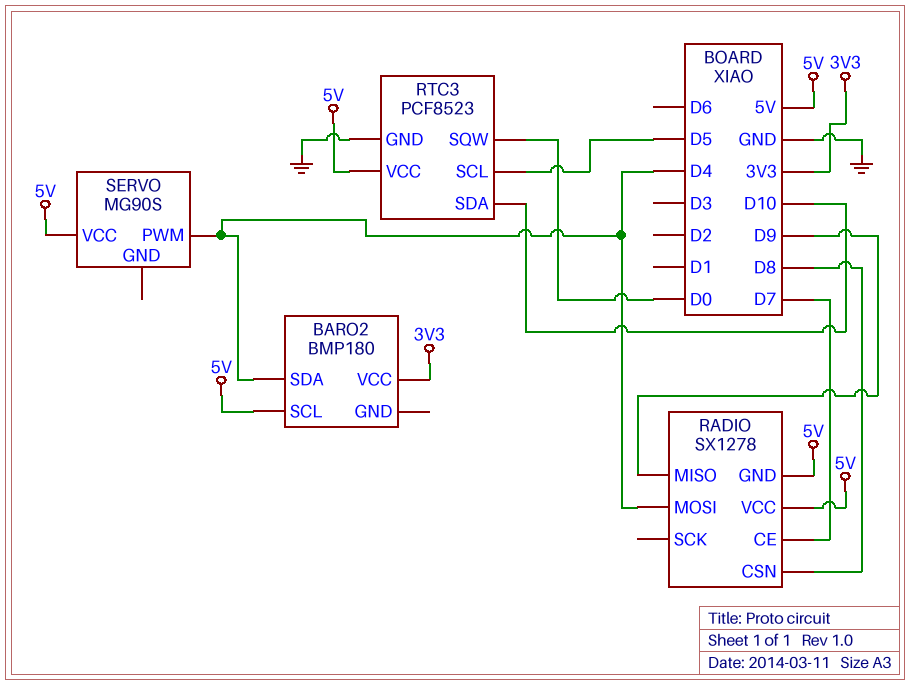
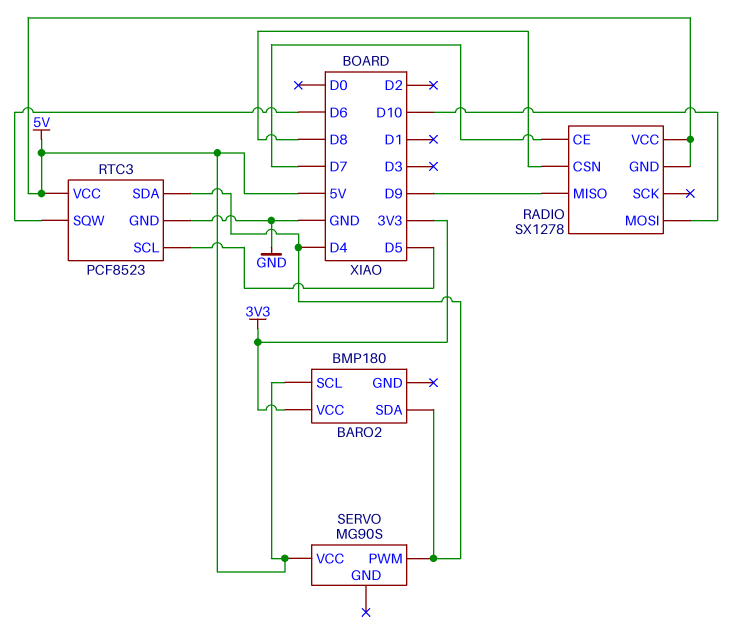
RADIO pin MOSI: D4 -> D10
RTC3 pin SDA: D10 -> D4
RTC3 pin SQW: D0 -> D6

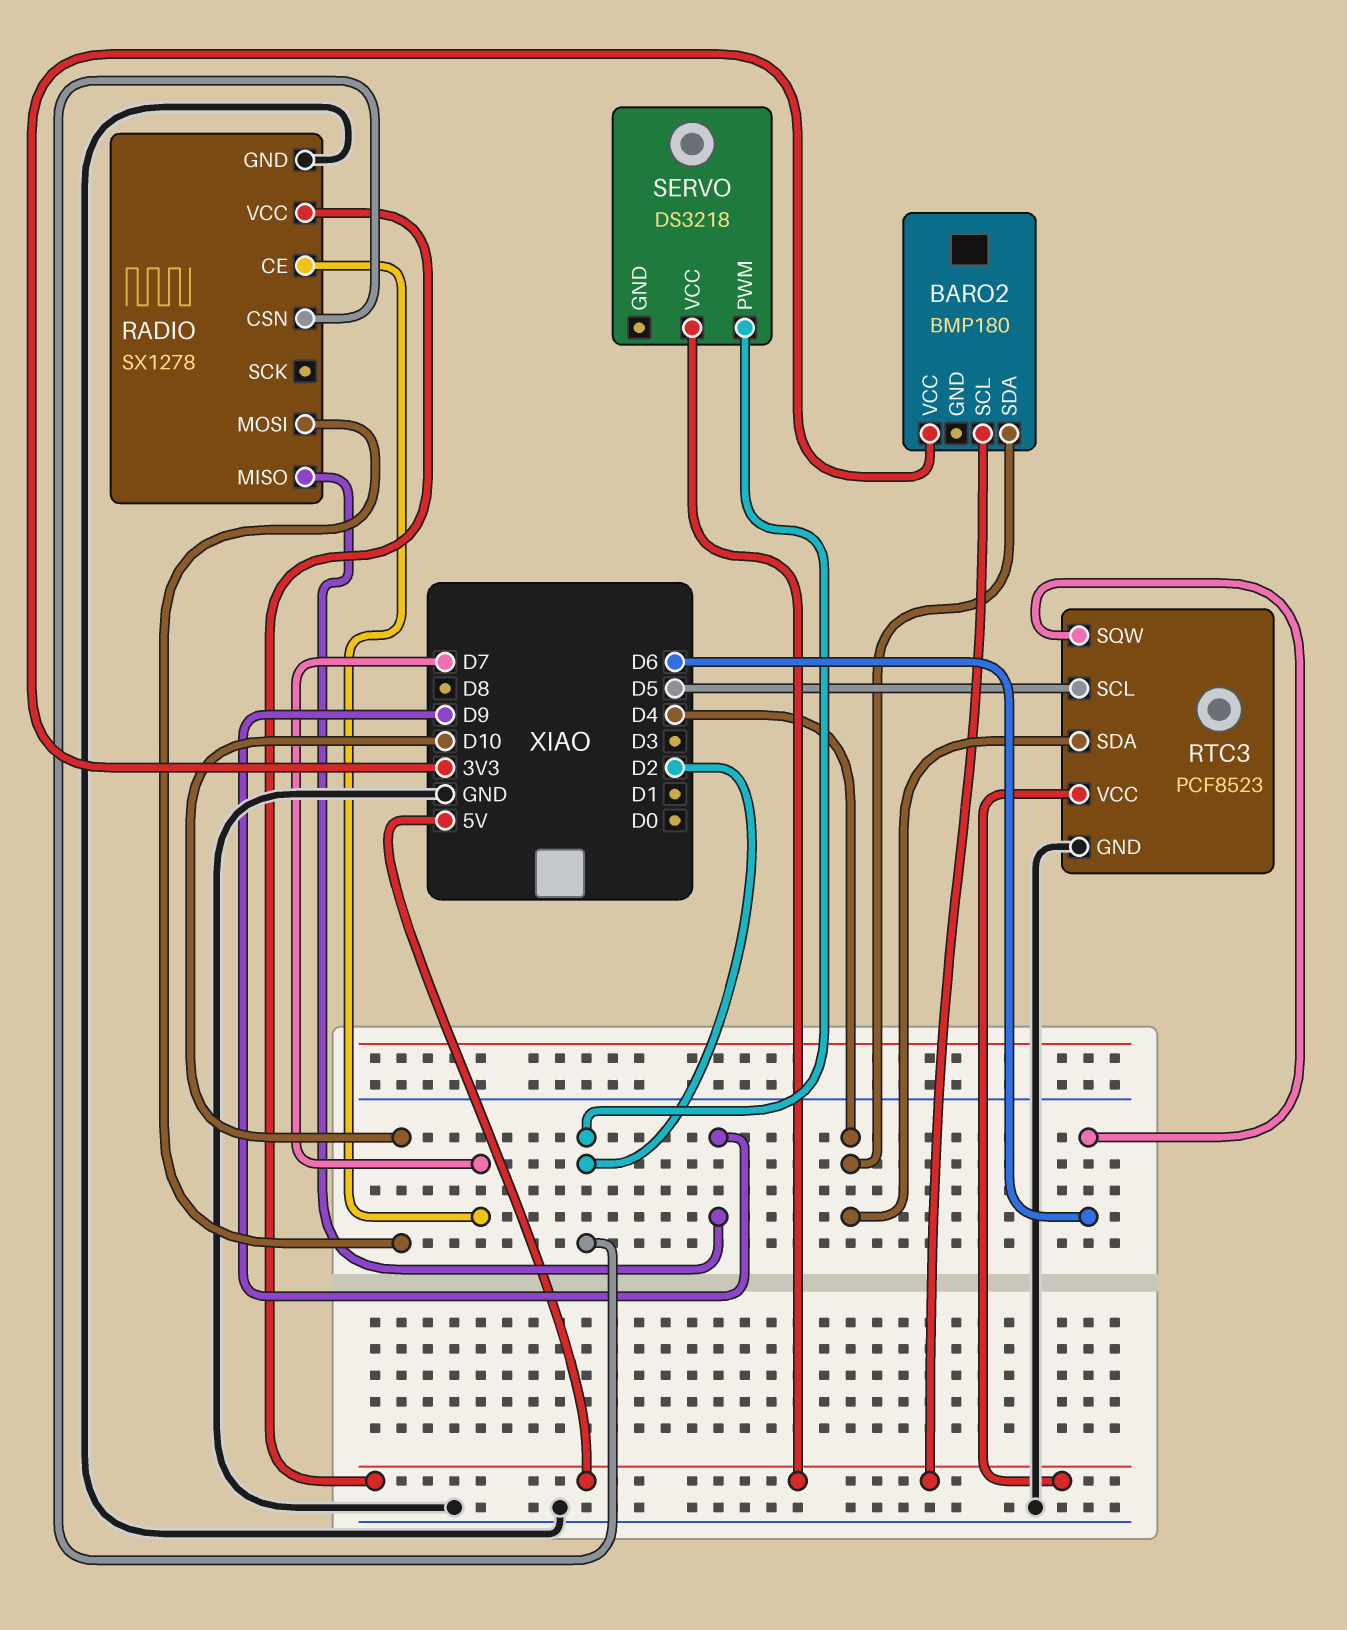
RADIO pin CSN: D8 -> D2
RADIO pin GND: 5V -> GND
SERVO: MG90S -> DS3218
SERVO pin PWM: D4 -> D2

